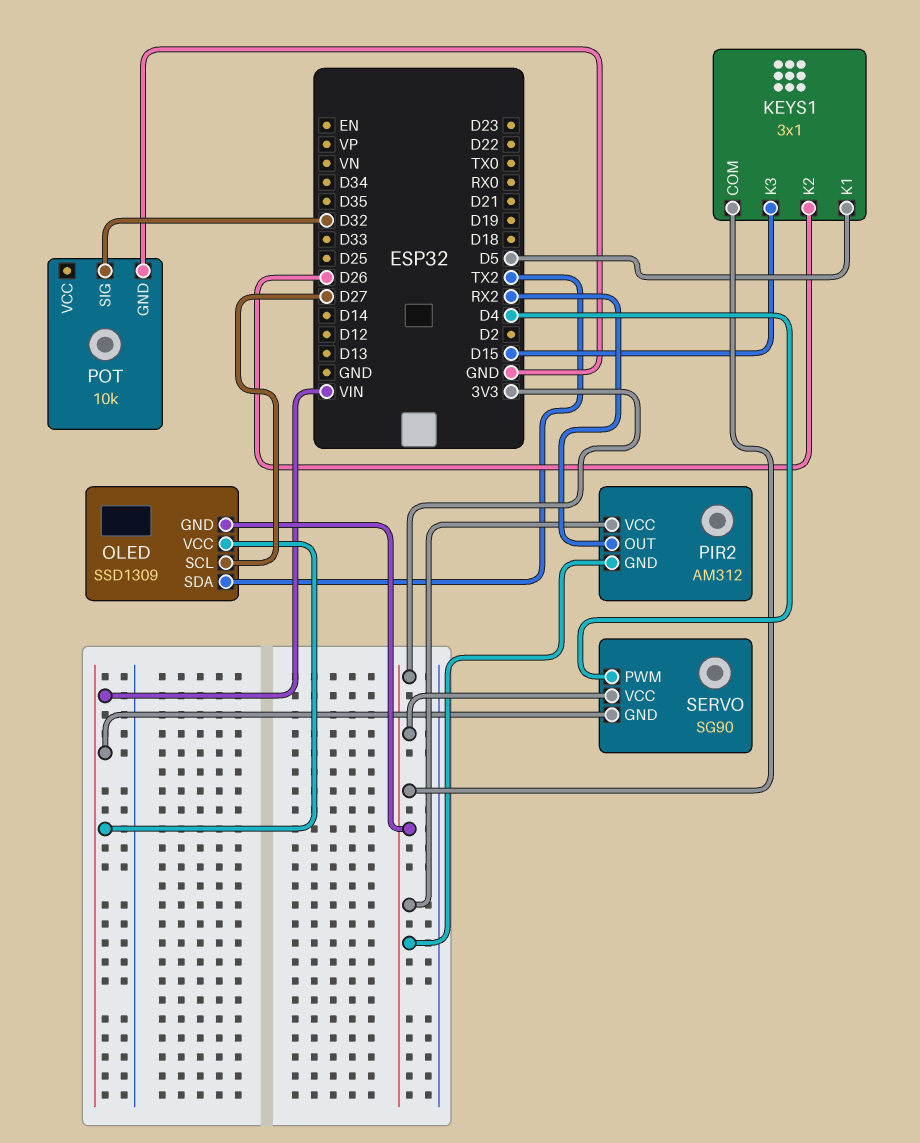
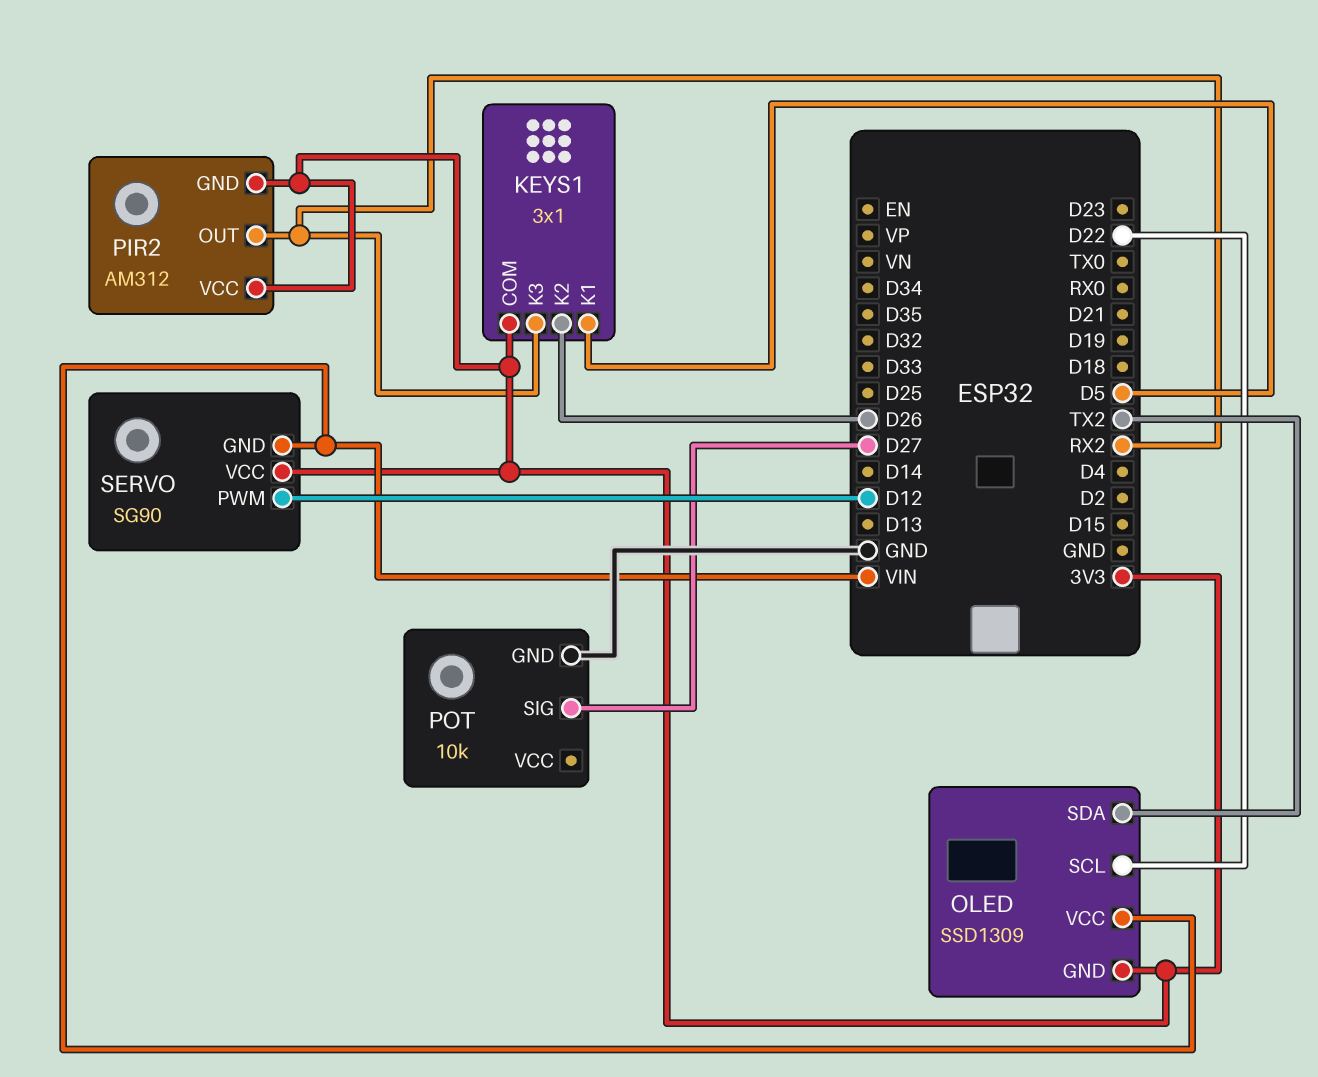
KEYS1 pin K3: D15 -> RX2
OLED pin SCL: D27 -> D22
POT pin SIG: D32 -> D27
SERVO pin PWM: D4 -> D12

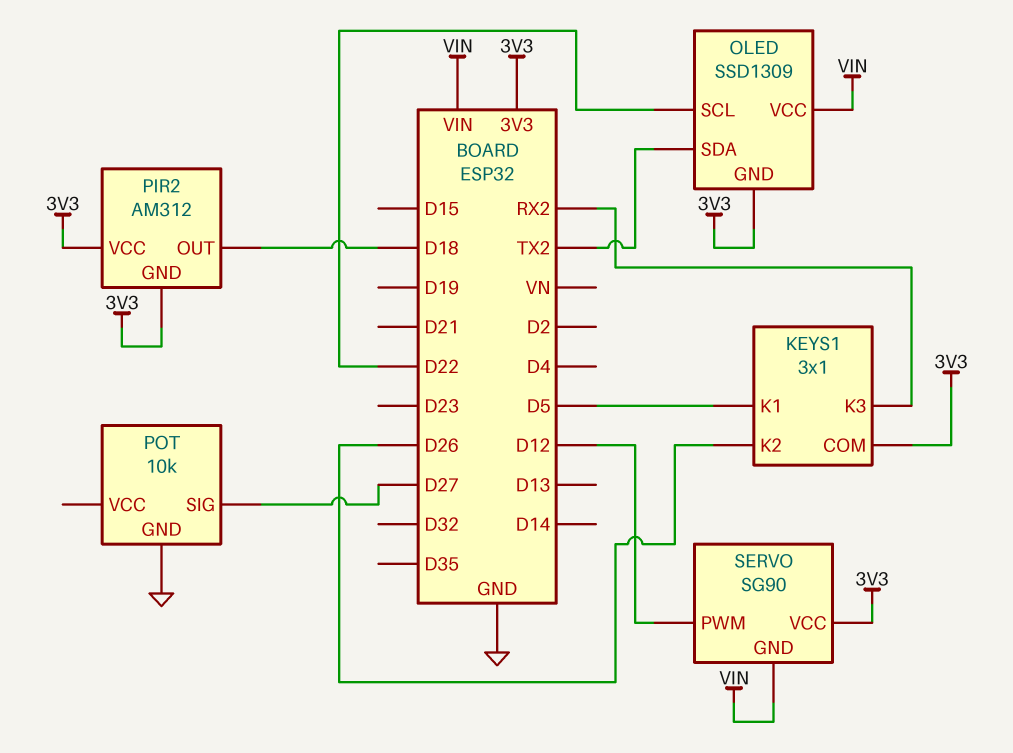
PIR2 pin OUT: RX2 -> D18

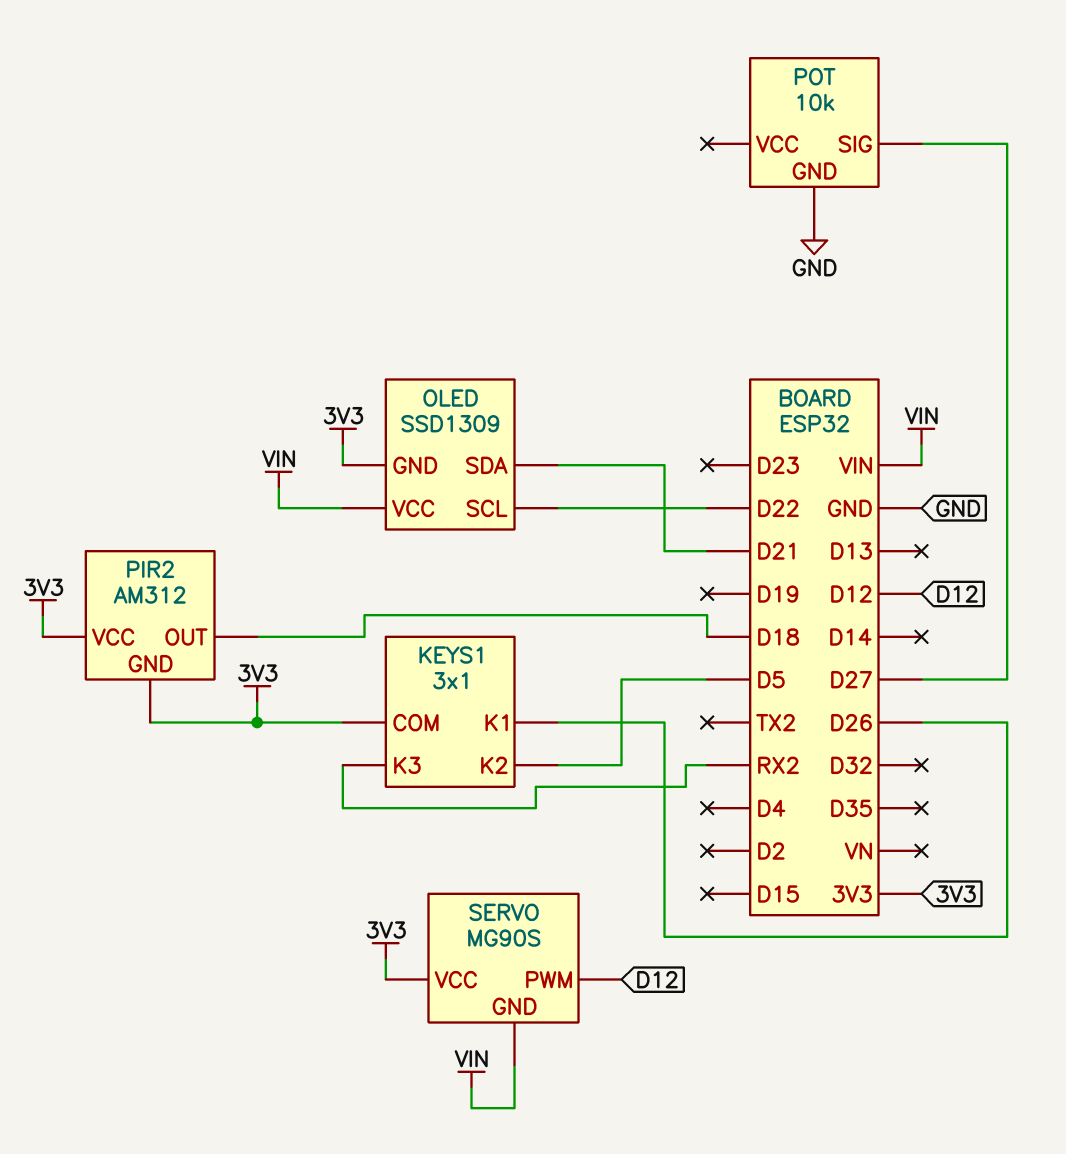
KEYS1 pin K1: D5 -> D26
KEYS1 pin K2: D26 -> D5
OLED pin SDA: TX2 -> D21
SERVO: SG90 -> MG90S

